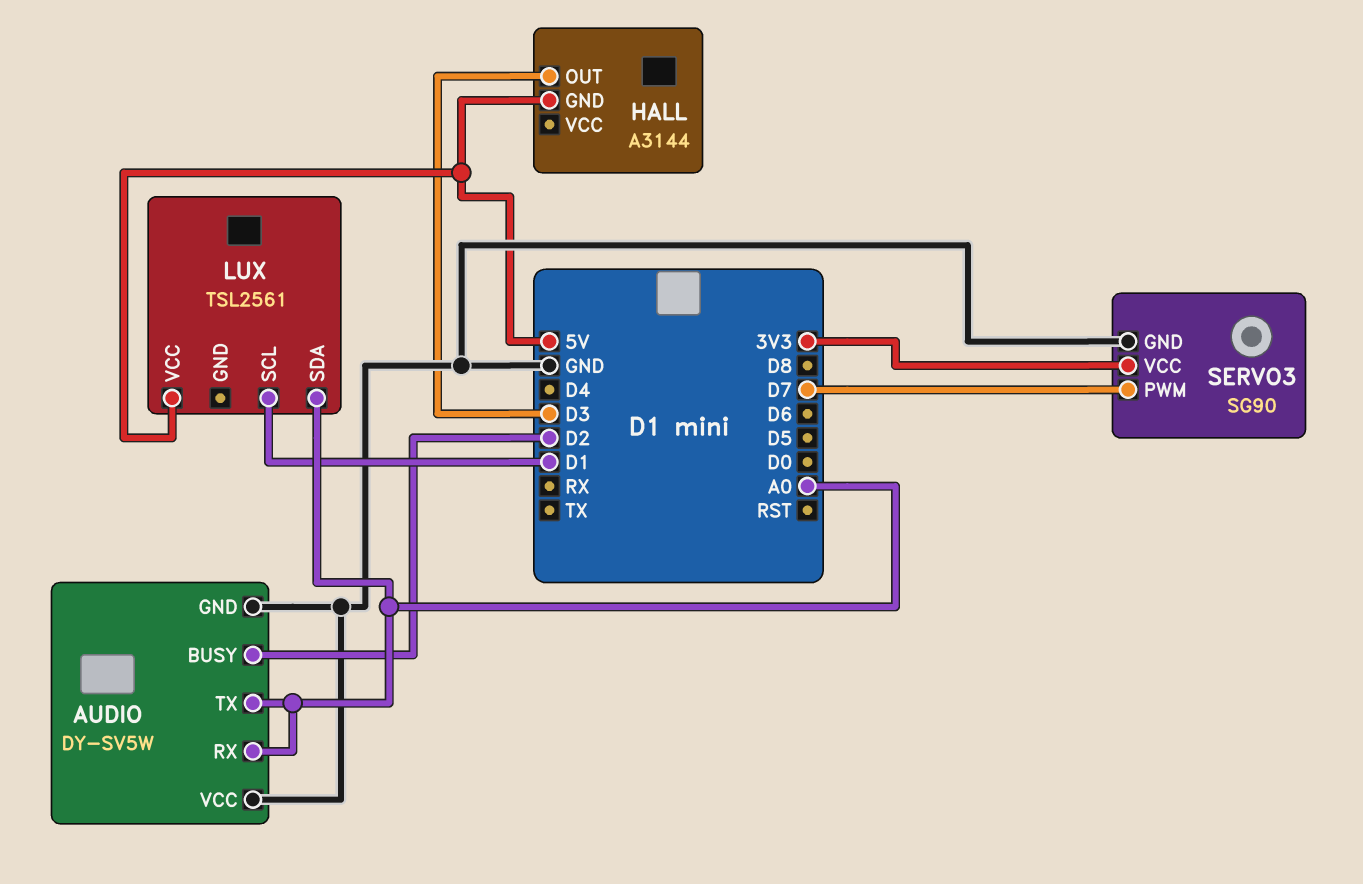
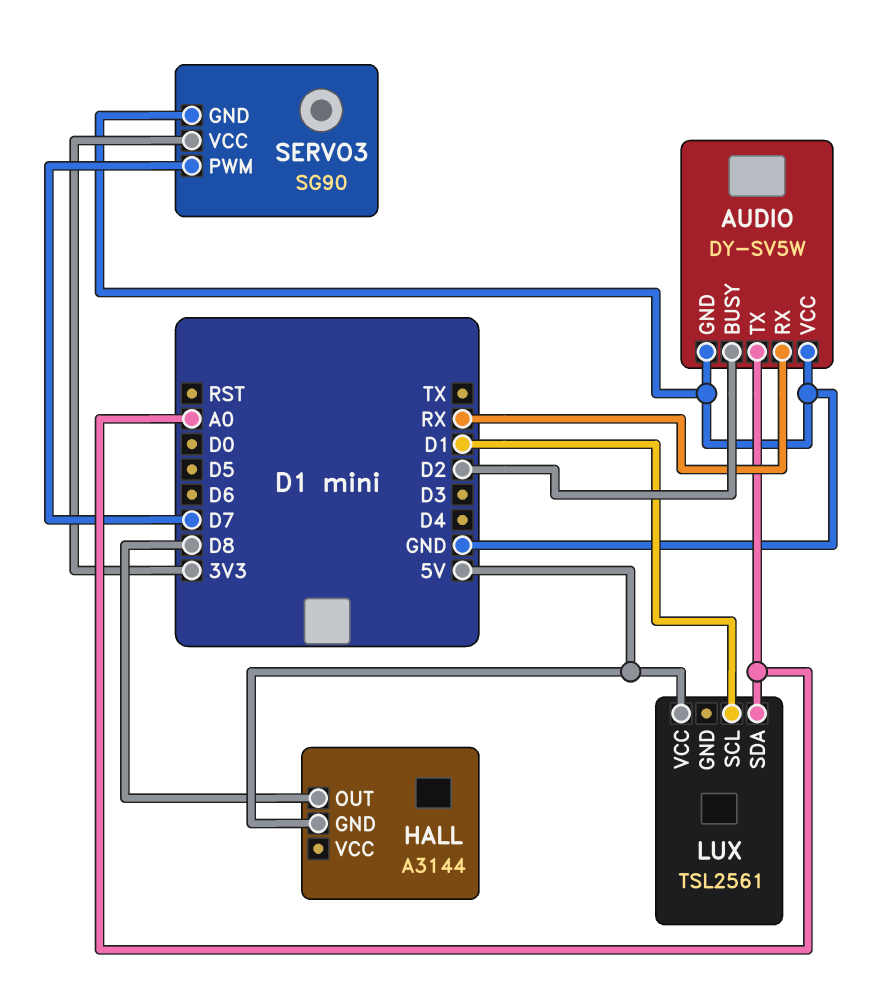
AUDIO pin RX: A0 -> RX
HALL pin OUT: D3 -> D8

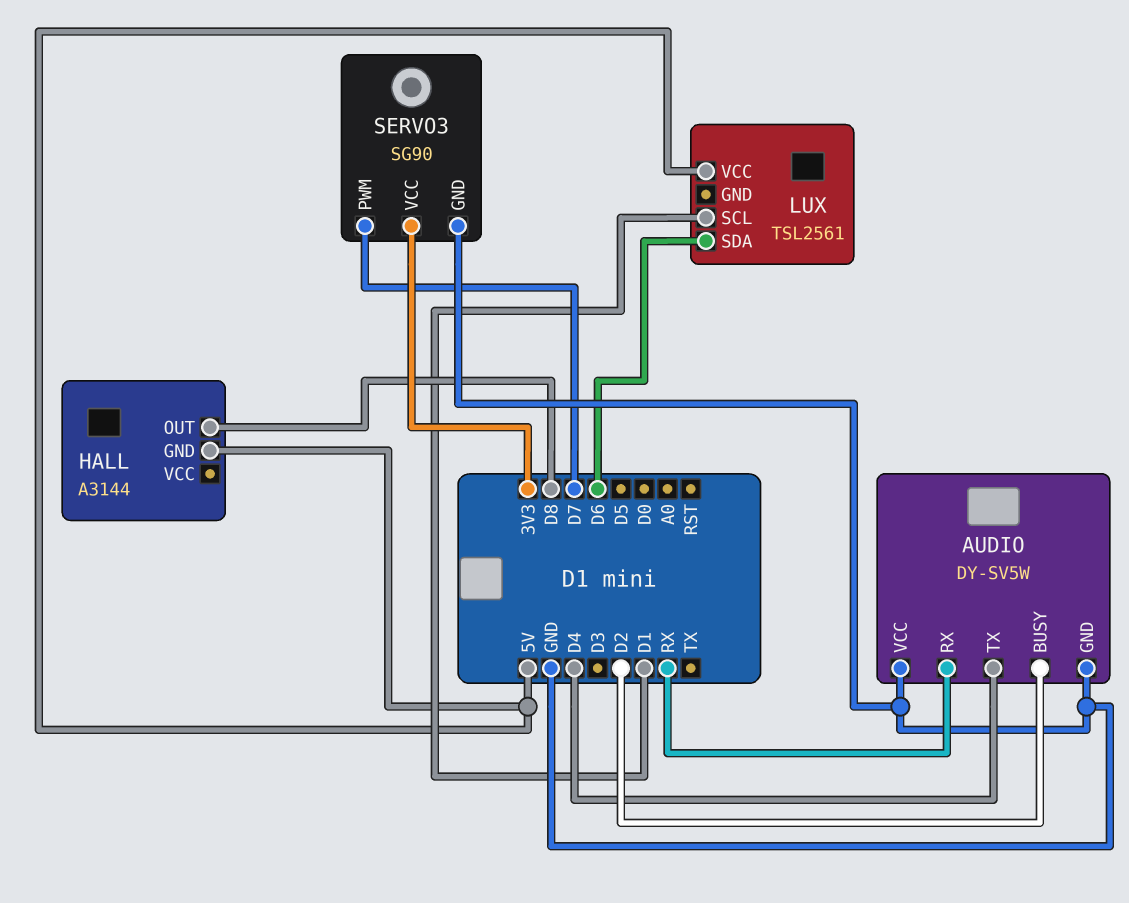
AUDIO pin TX: A0 -> D4
LUX pin SDA: A0 -> D6

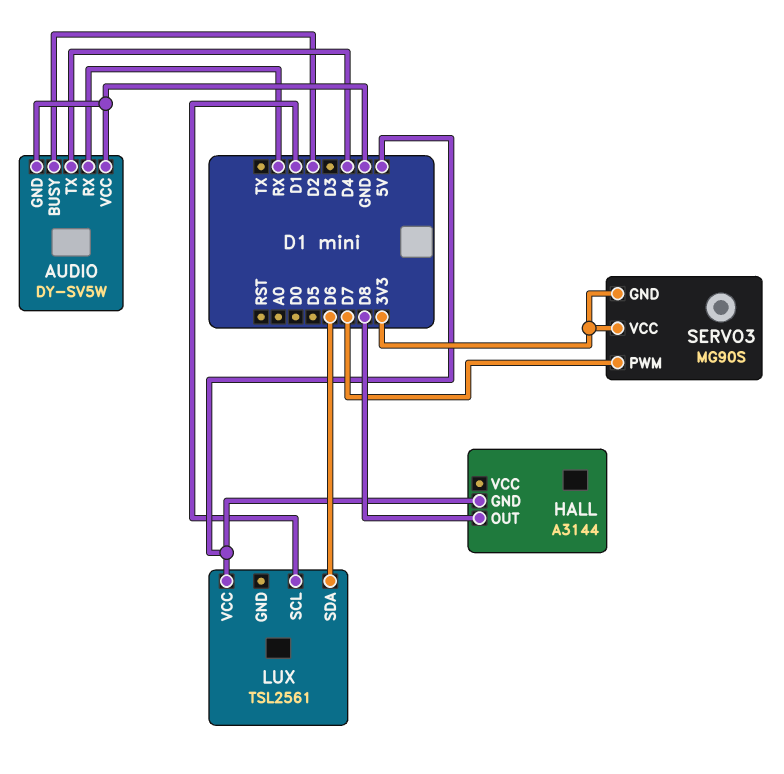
SERVO3: SG90 -> MG90S
SERVO3 pin GND: GND -> 3V3

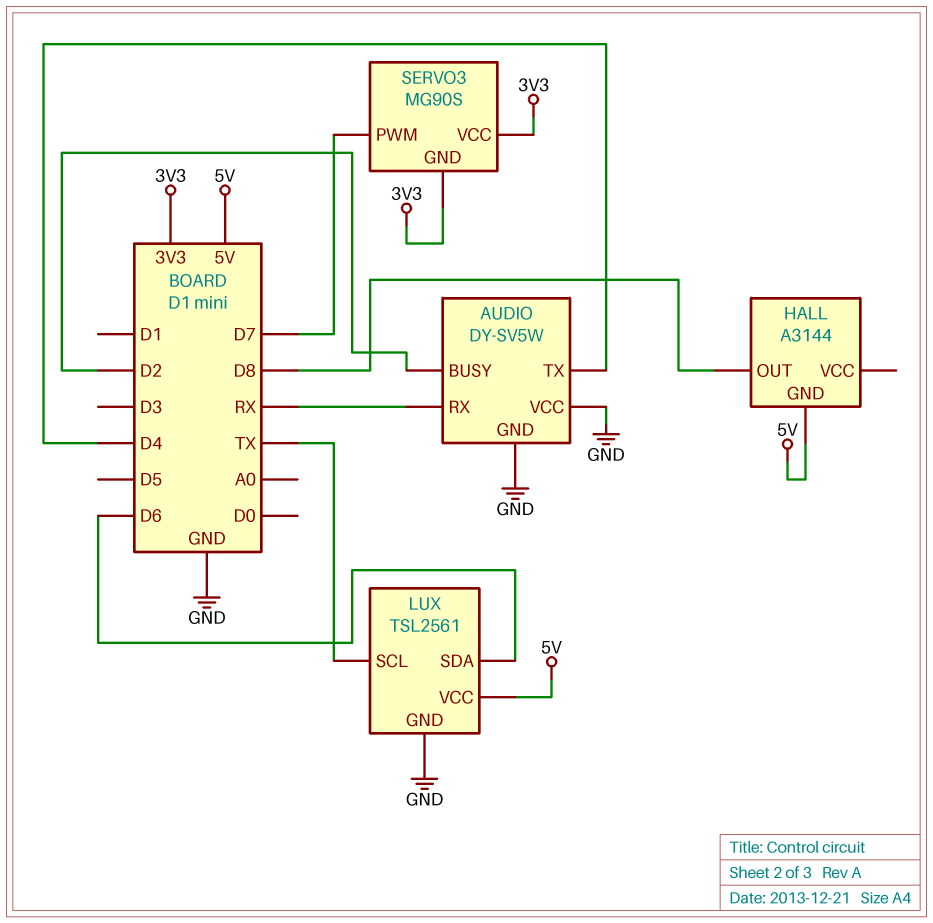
LUX pin GND: none -> GND
LUX pin SCL: D1 -> TX

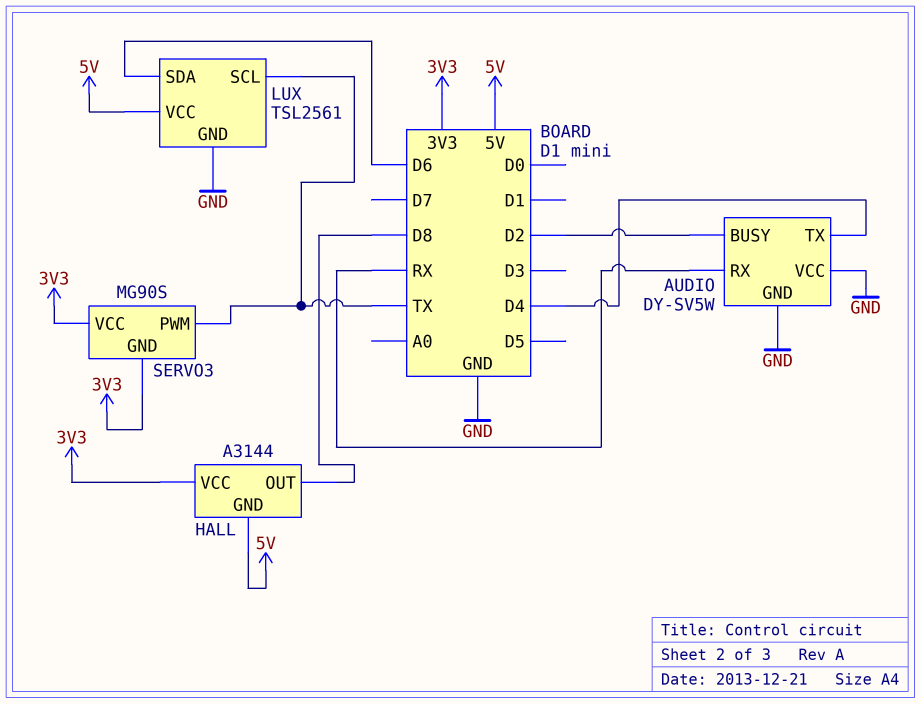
HALL pin VCC: none -> 3V3
SERVO3 pin PWM: D7 -> TX

